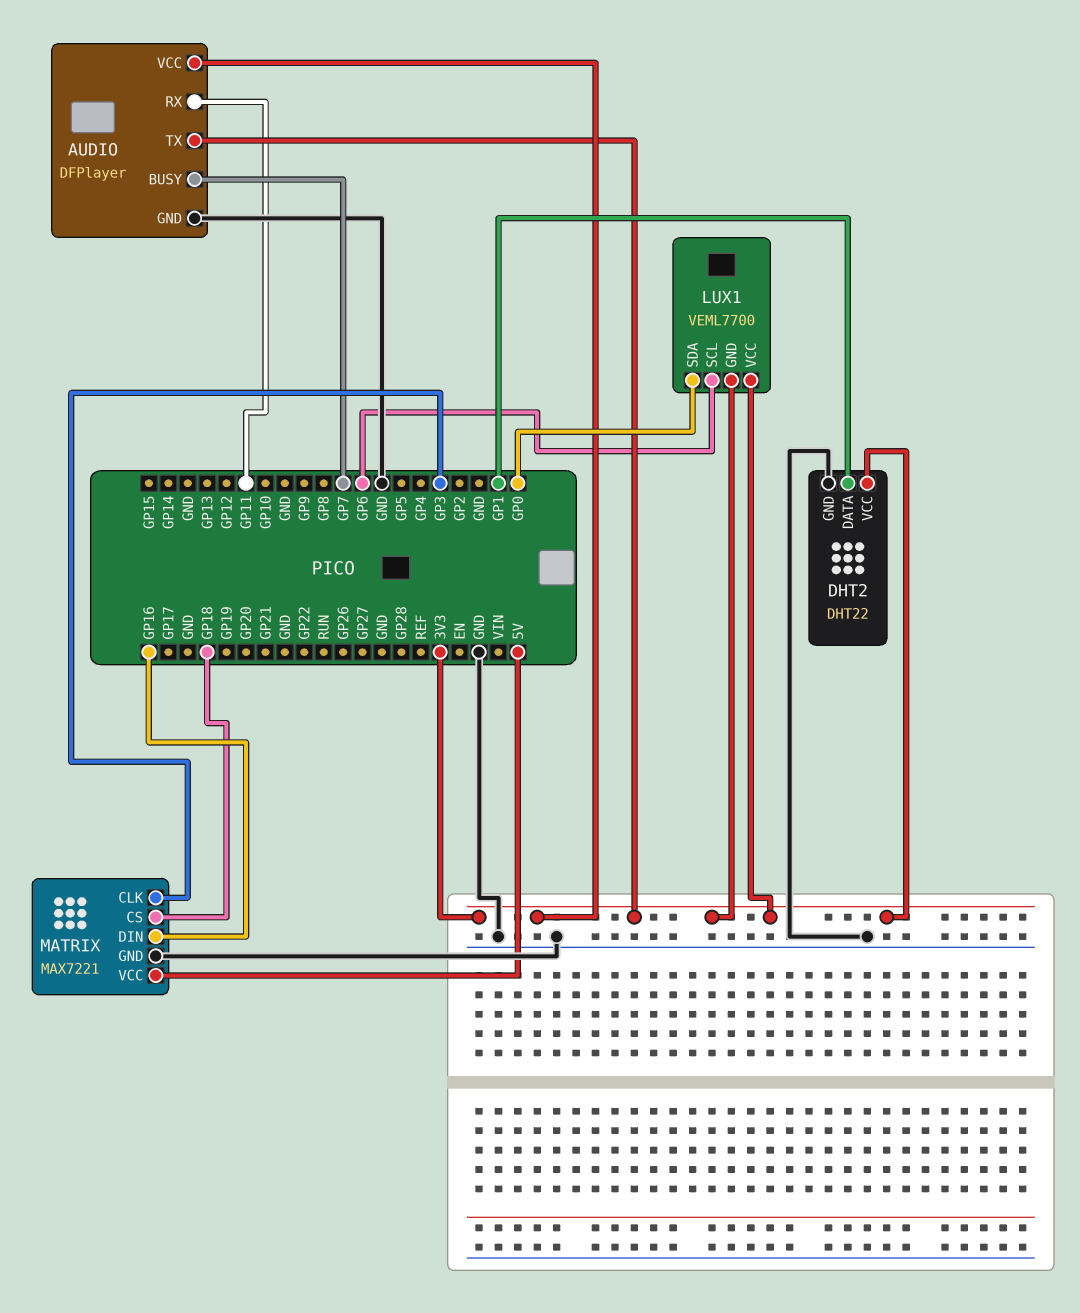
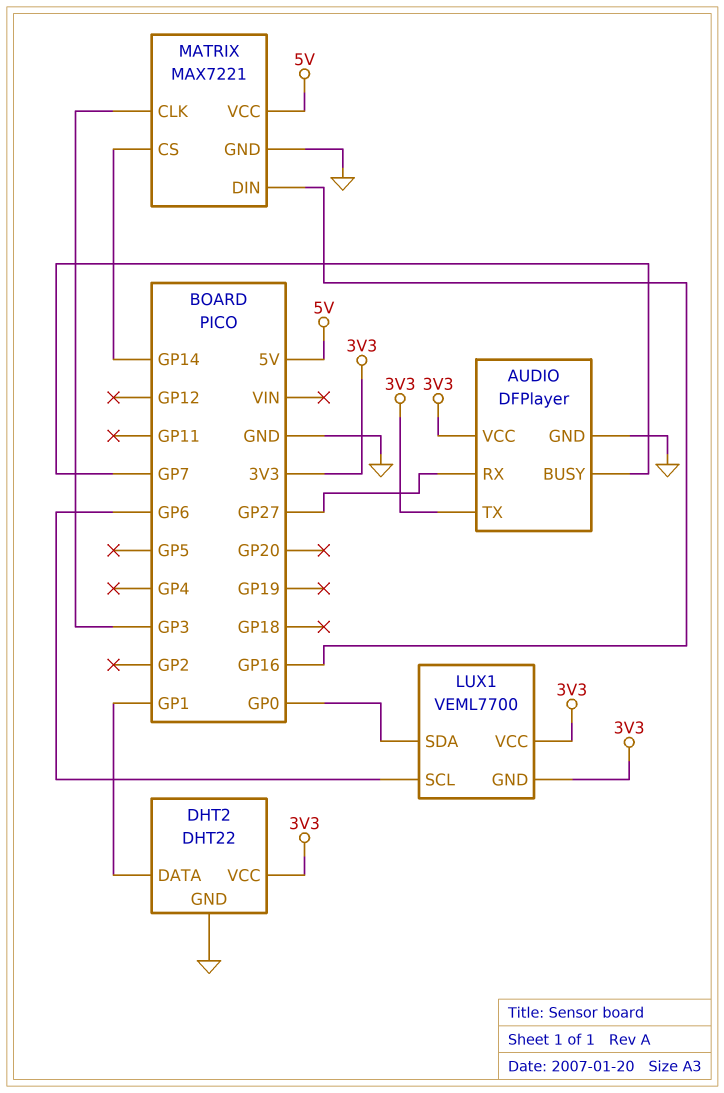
AUDIO pin RX: GP11 -> GP27
MATRIX pin CS: GP18 -> GP14

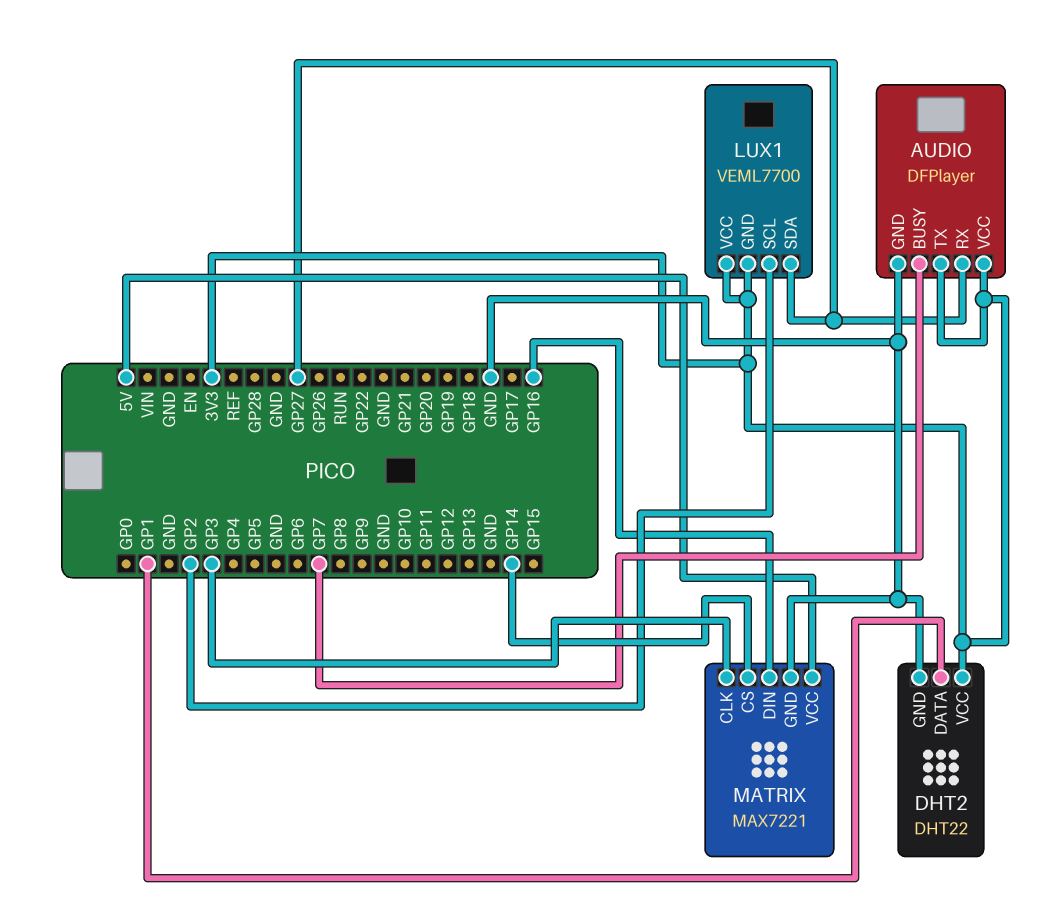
LUX1 pin SCL: GP6 -> GP2
LUX1 pin SDA: GP0 -> GP27

